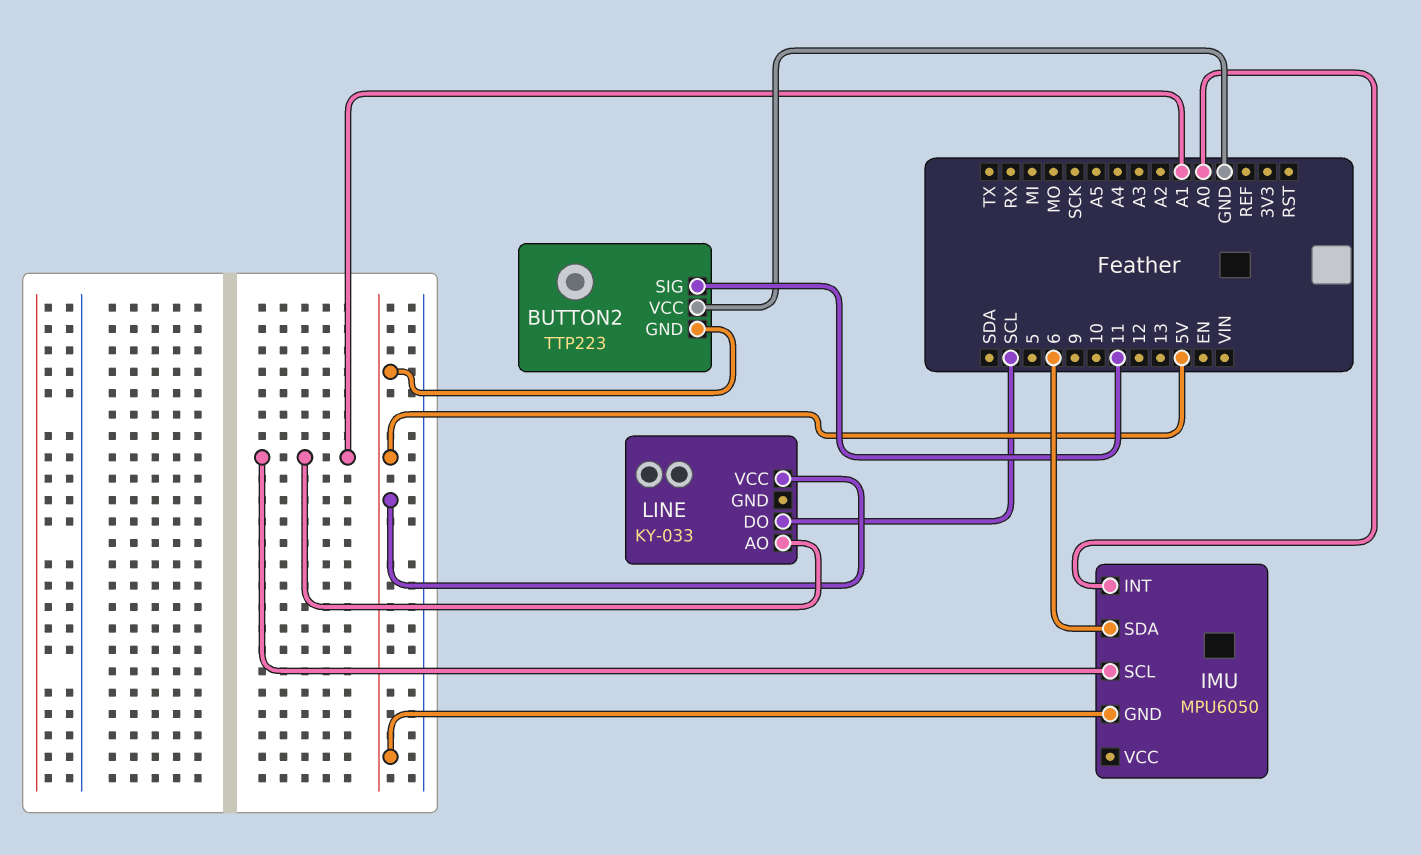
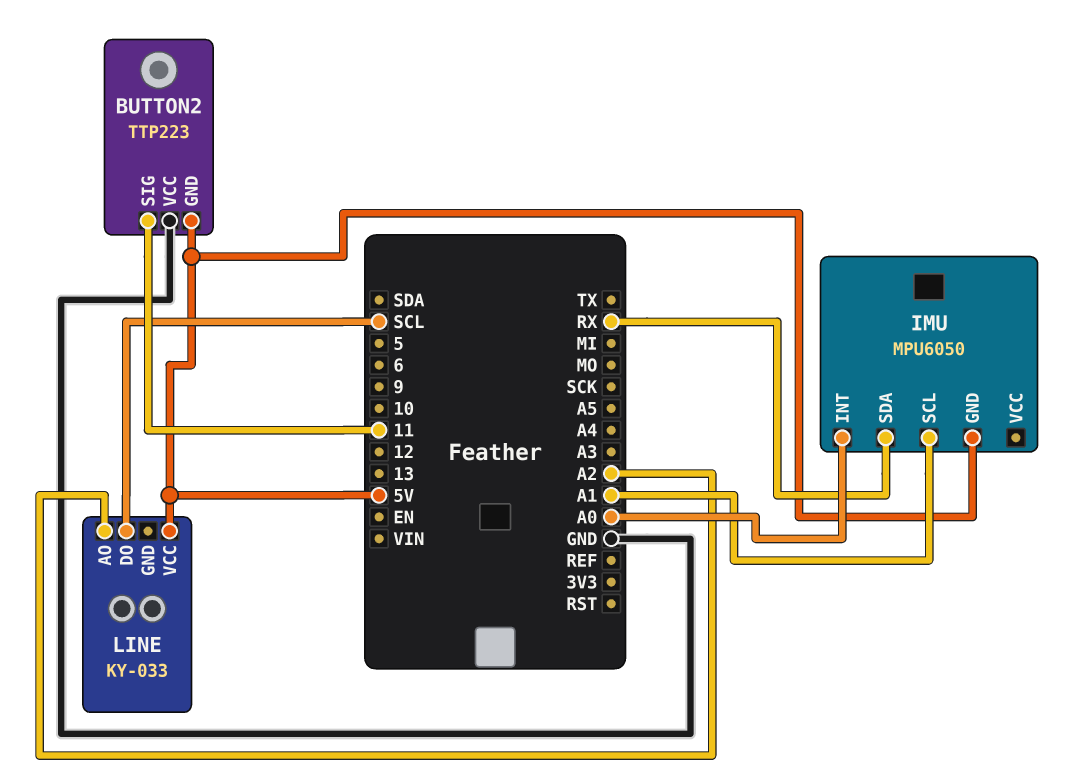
IMU pin SDA: 6 -> RX
LINE pin AO: A1 -> A2

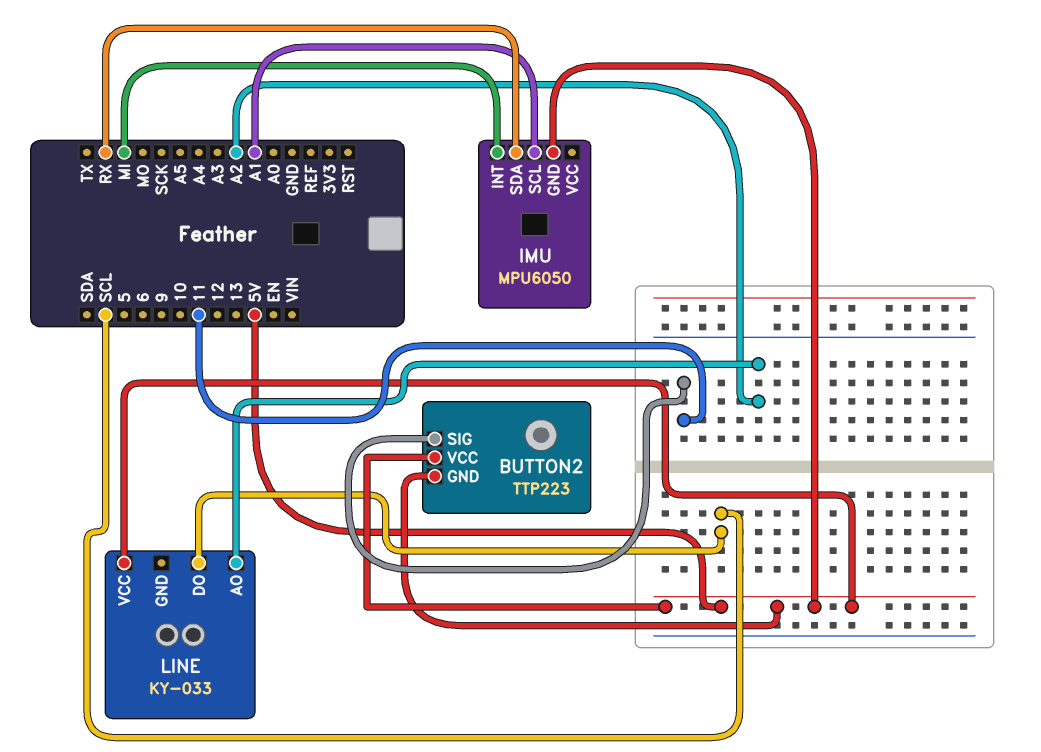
BUTTON2 pin VCC: GND -> 5V
IMU pin INT: A0 -> MI

